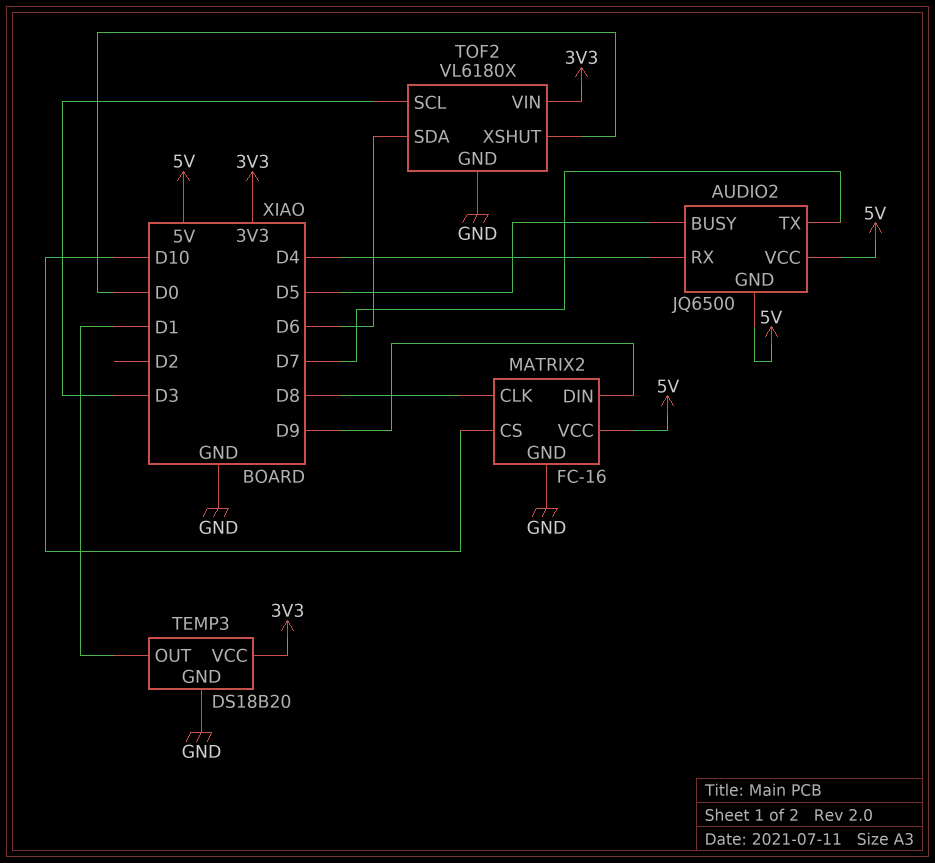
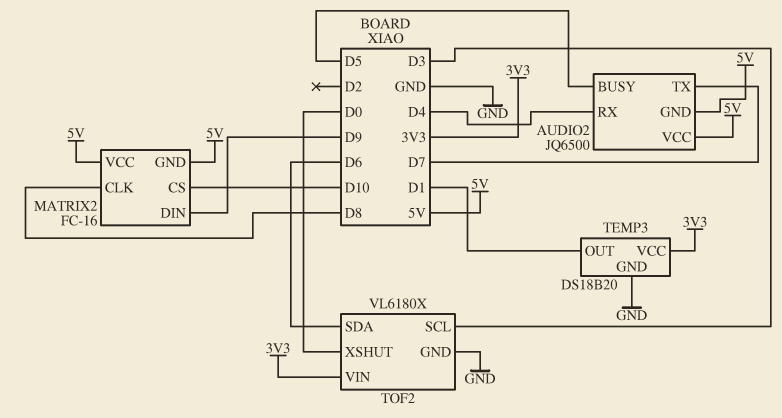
MATRIX2 pin GND: GND -> 5V

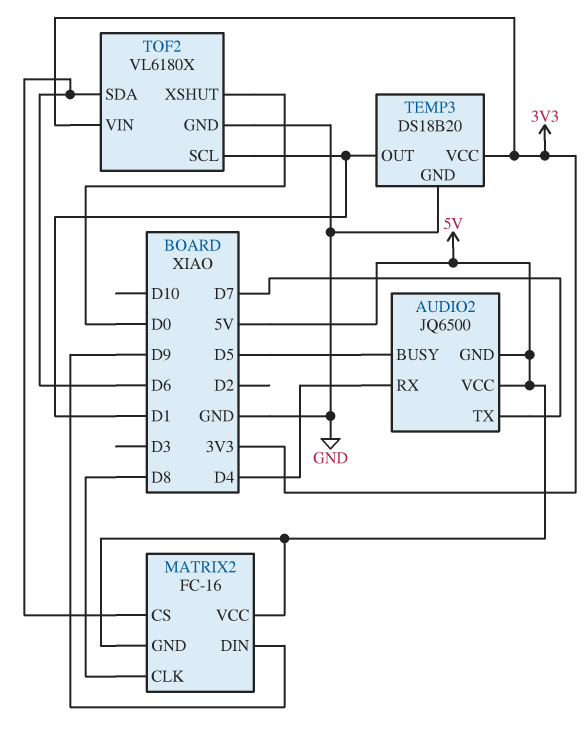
MATRIX2 pin CS: D10 -> D6
TOF2 pin SCL: D3 -> D1

